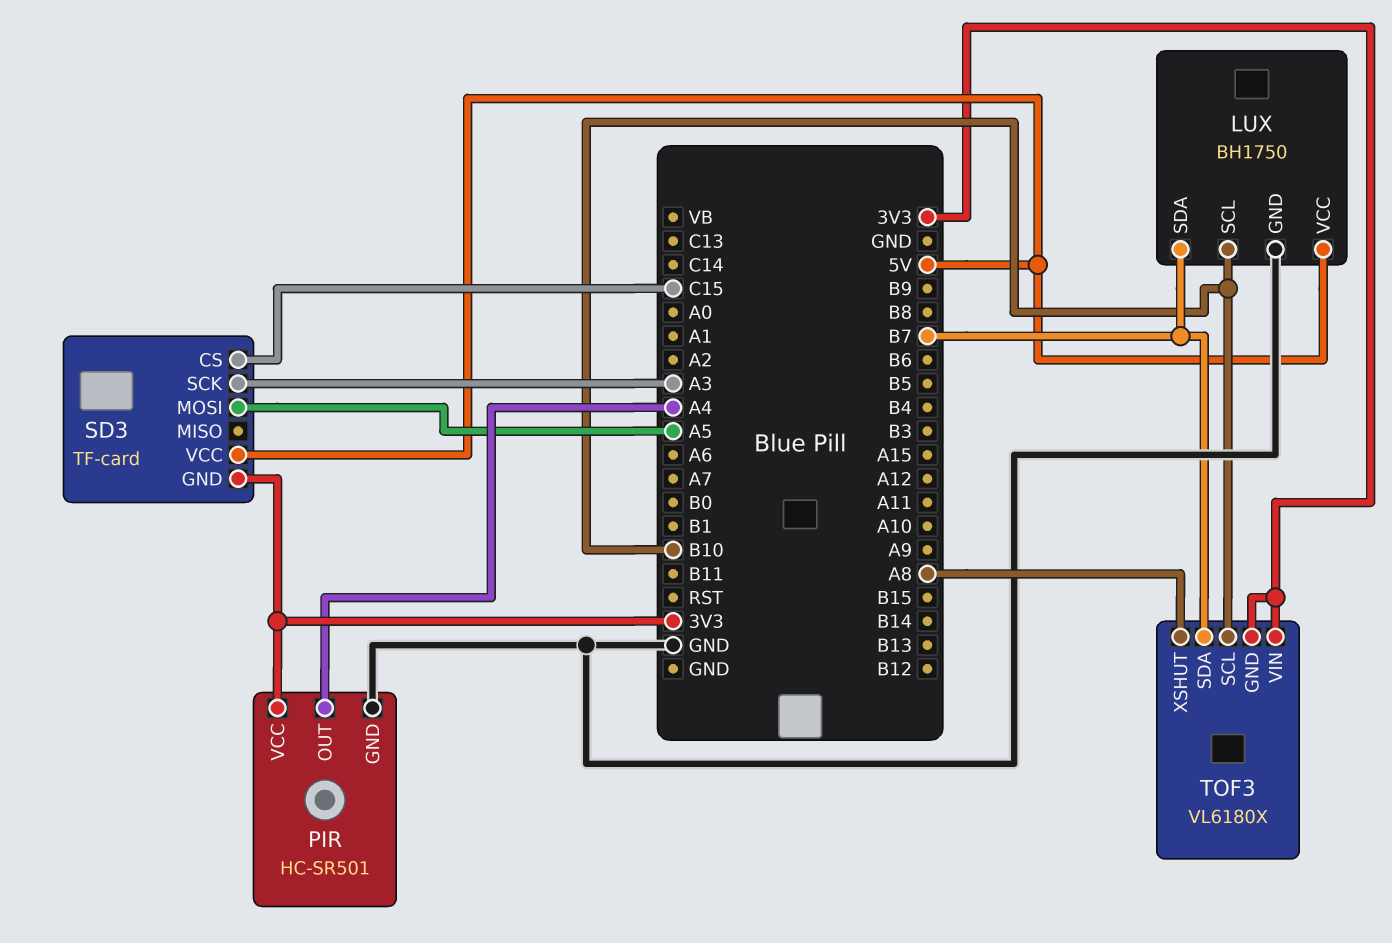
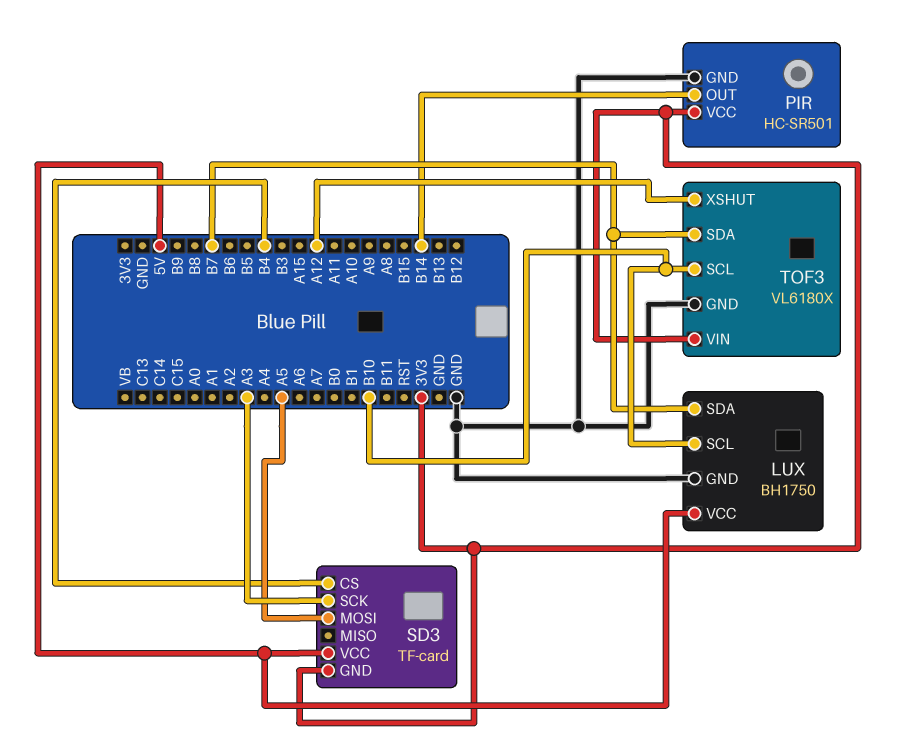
PIR pin OUT: A4 -> B14
SD3 pin CS: C15 -> B4
TOF3 pin GND: 3V3 -> GND
TOF3 pin XSHUT: A8 -> A12

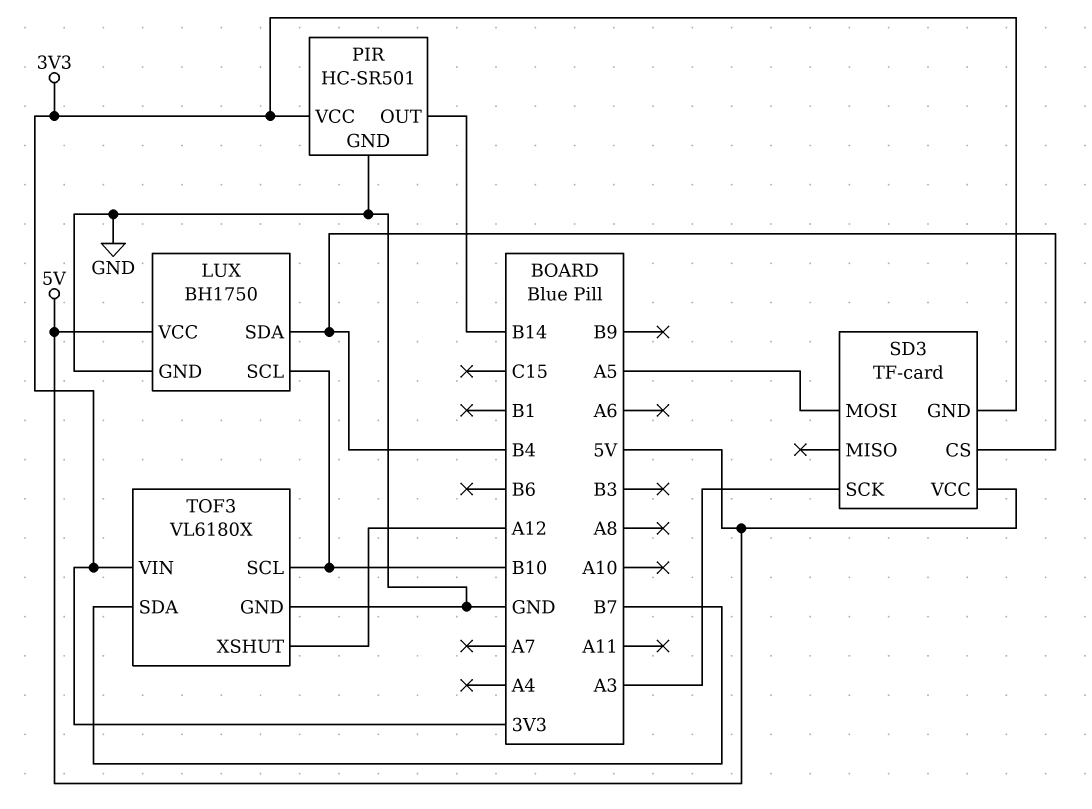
LUX pin SDA: B7 -> B4

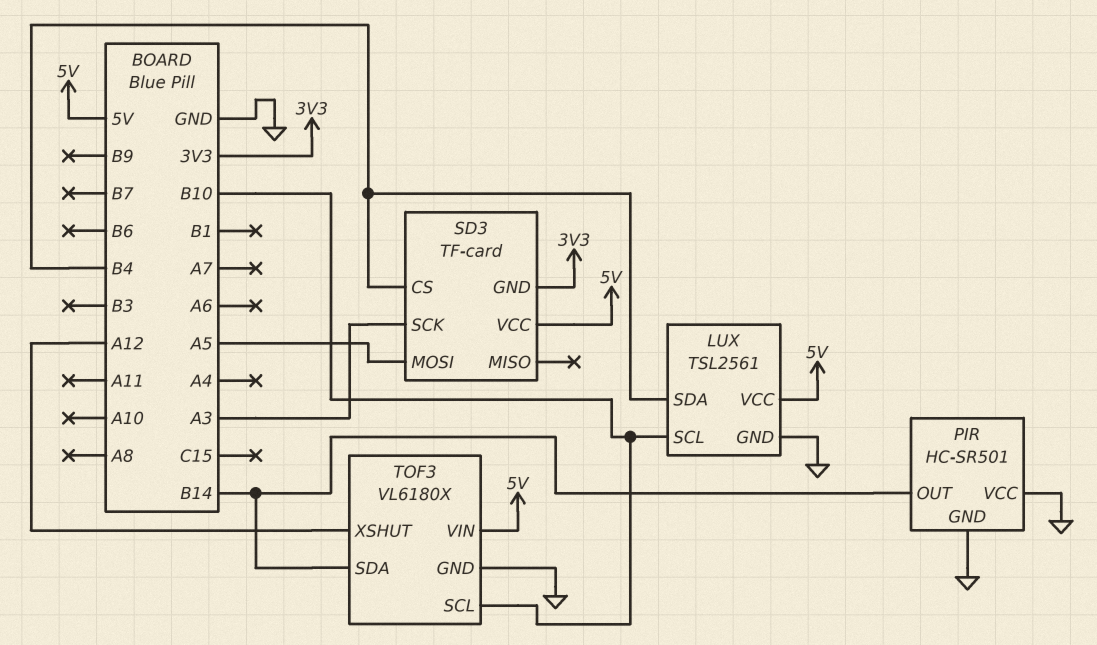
LUX: BH1750 -> TSL2561
PIR pin VCC: 3V3 -> GND
TOF3 pin SDA: B7 -> B14
TOF3 pin VIN: 3V3 -> 5V

